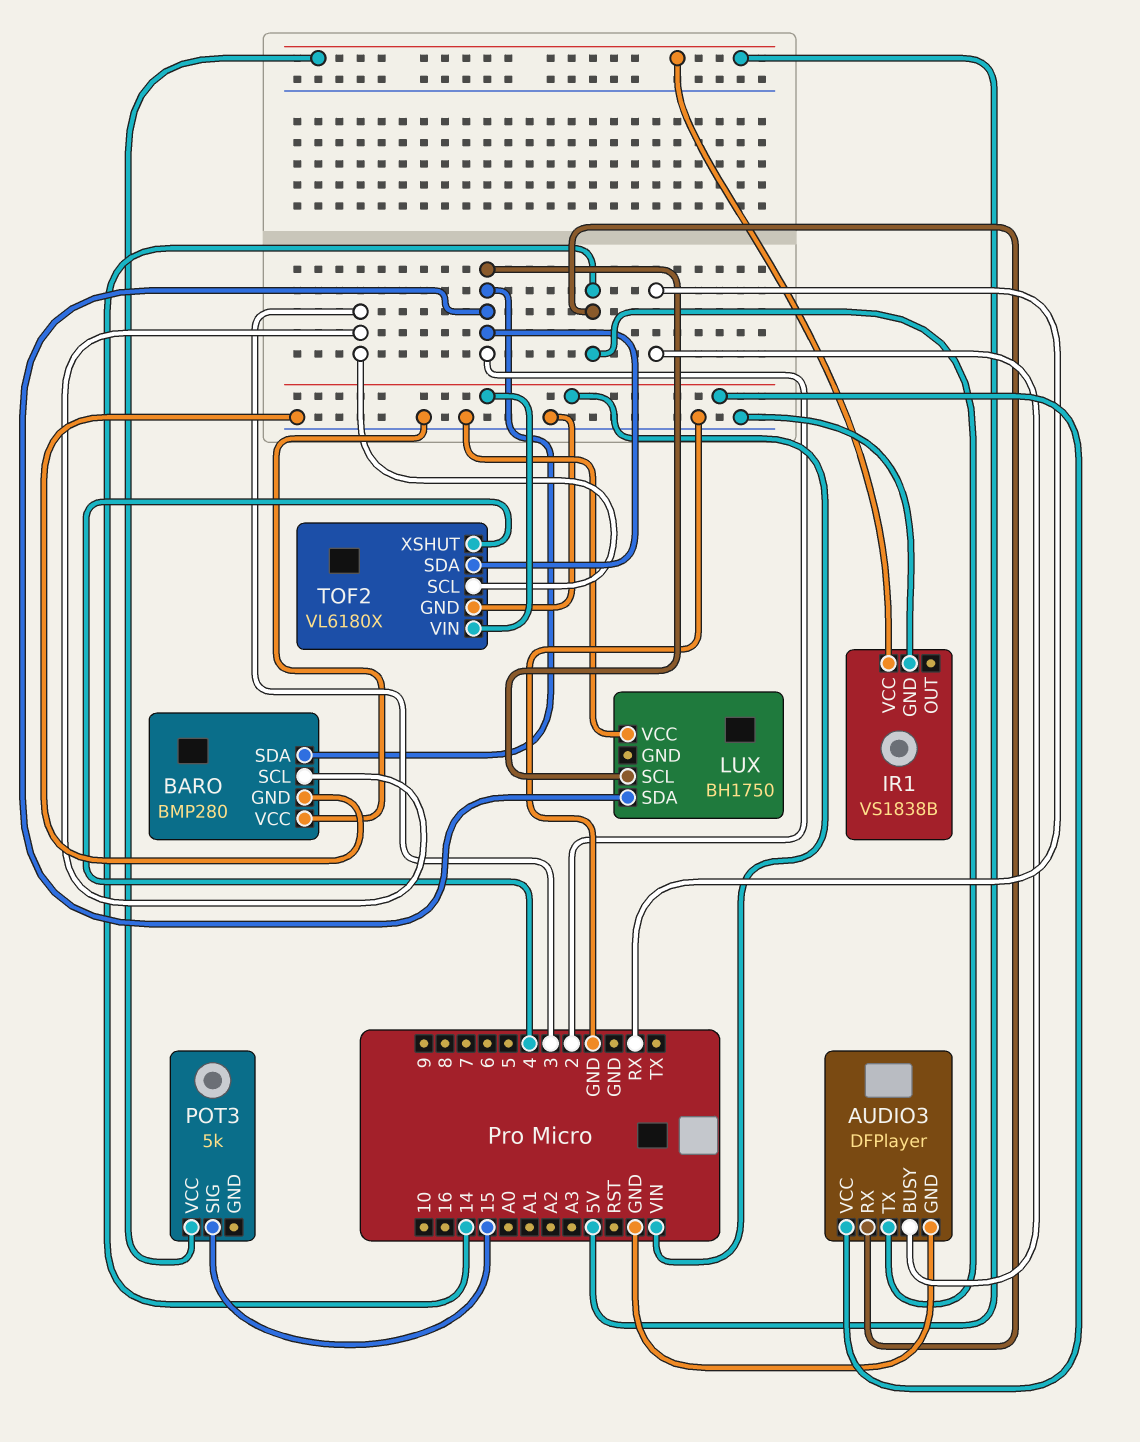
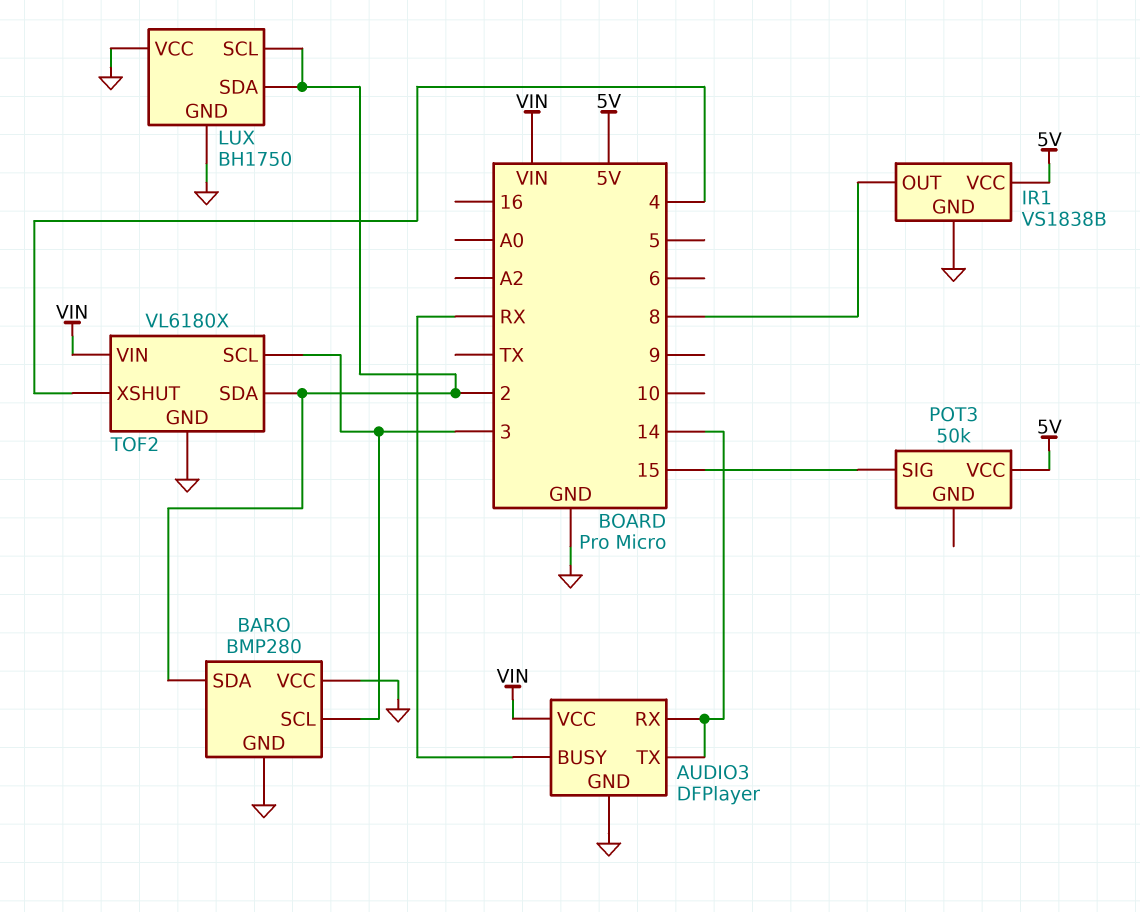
IR1 pin OUT: none -> 8
LUX pin GND: none -> GND
POT3: 5k -> 50k

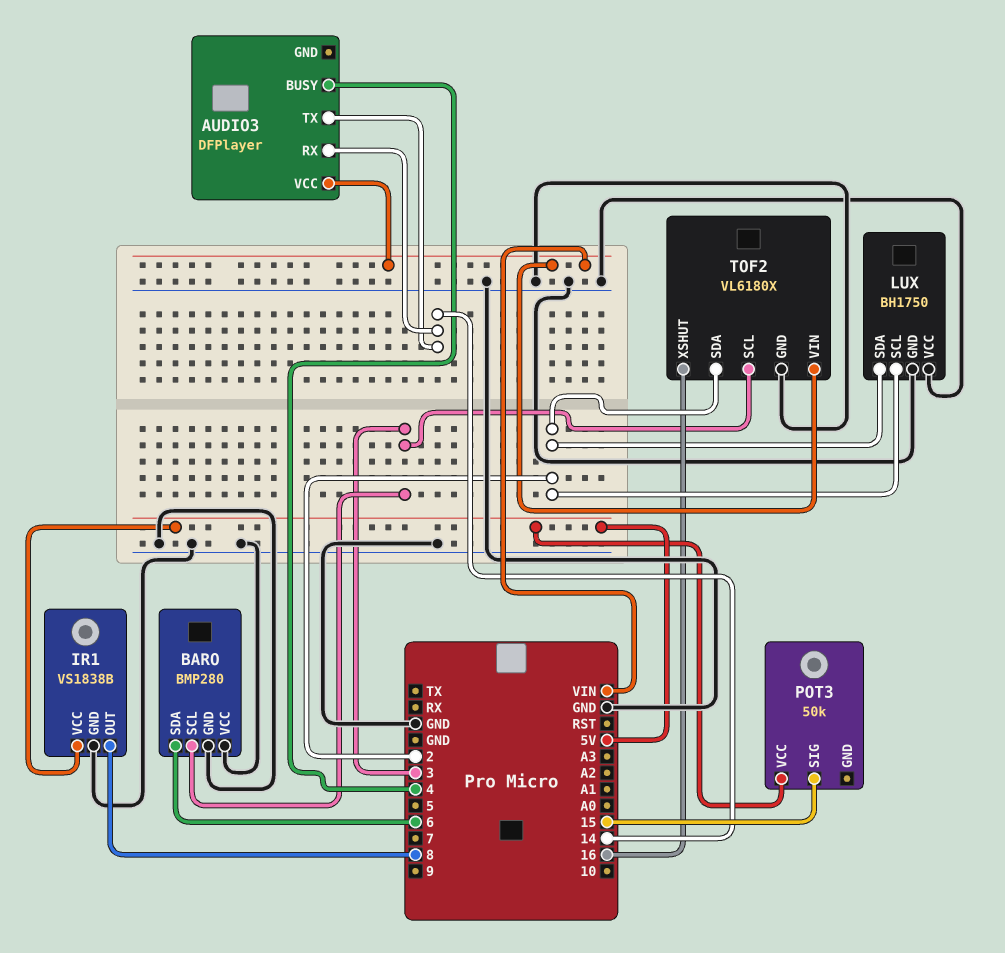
AUDIO3 pin BUSY: RX -> 4
AUDIO3 pin GND: GND -> none
BARO pin SDA: 2 -> 6
TOF2 pin XSHUT: 4 -> 16

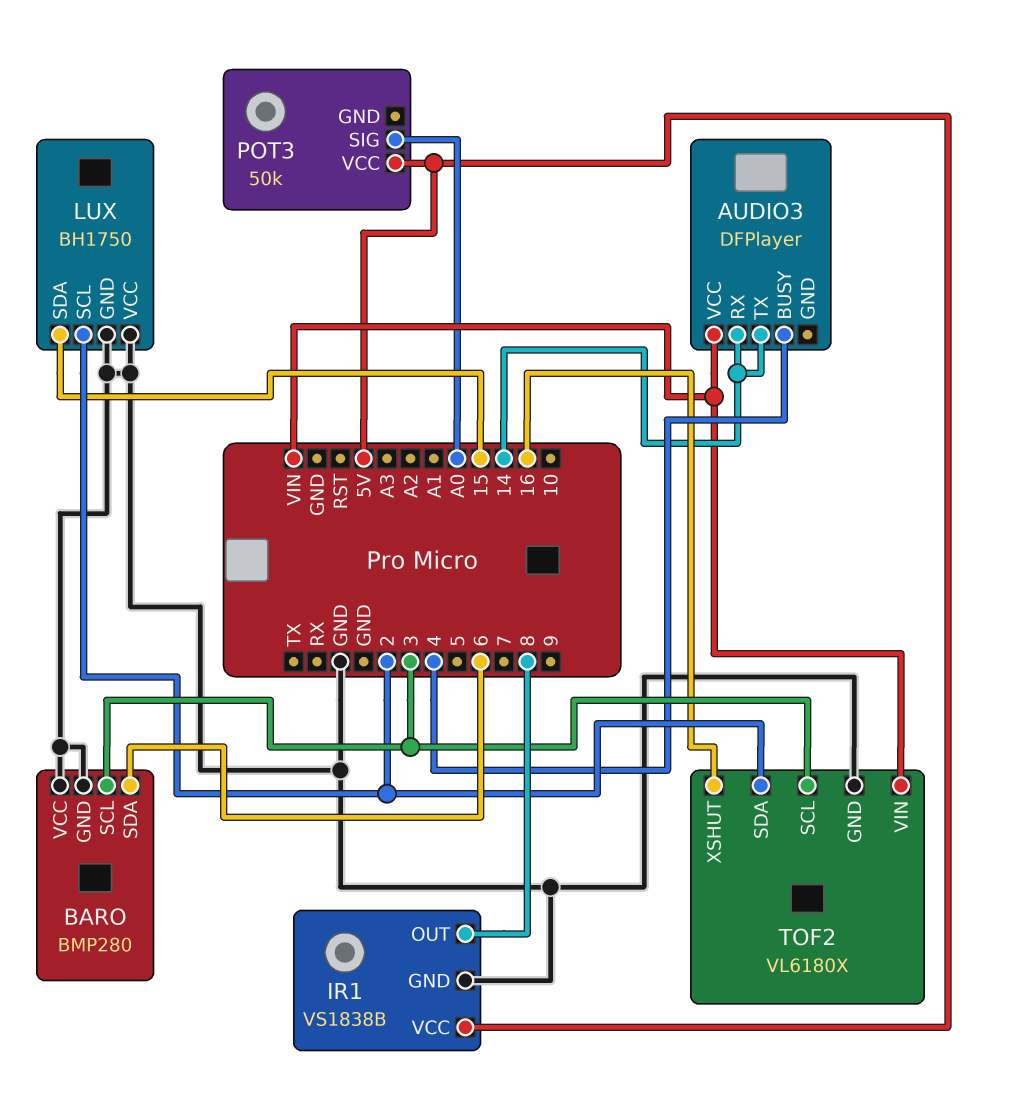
LUX pin SDA: 2 -> 15
POT3 pin SIG: 15 -> A0

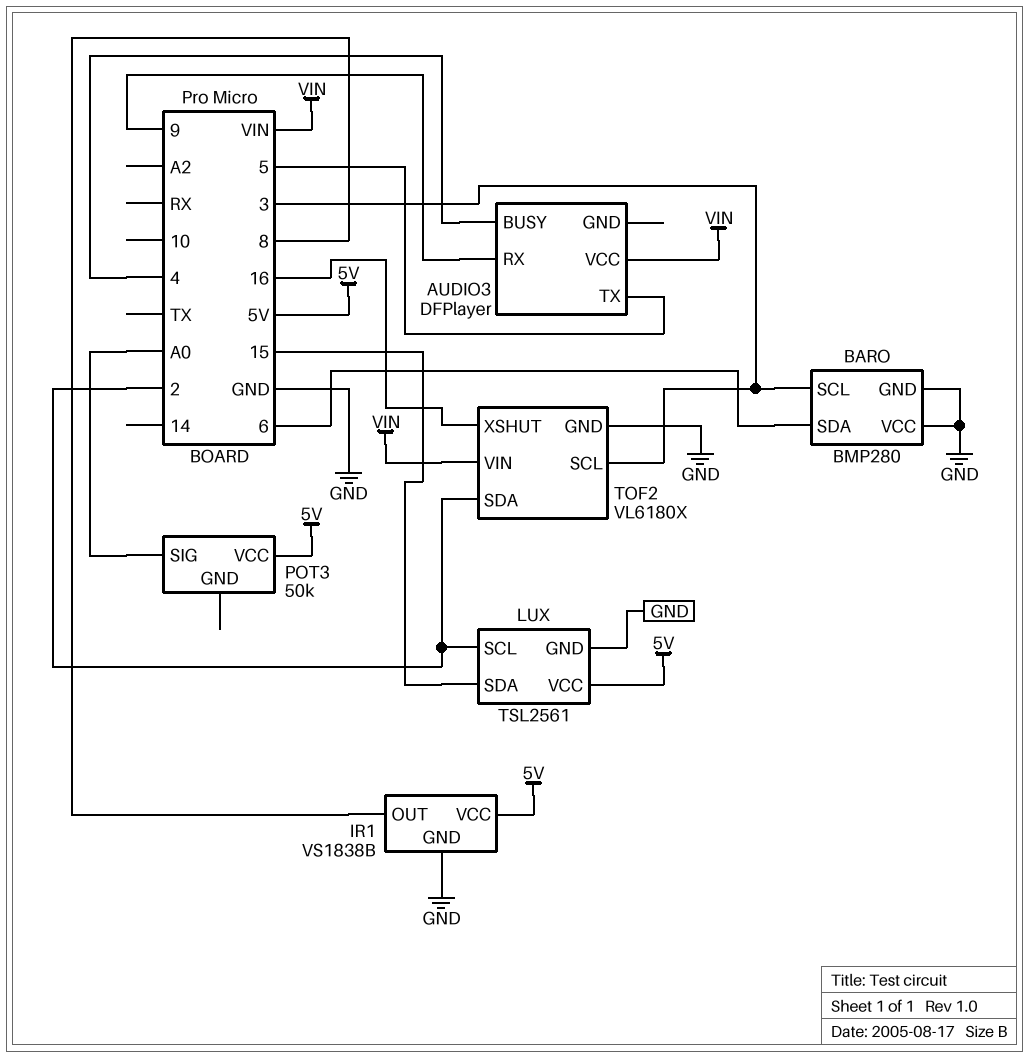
AUDIO3 pin RX: 14 -> 9
AUDIO3 pin TX: 14 -> 5
LUX: BH1750 -> TSL2561
LUX pin VCC: GND -> 5V

